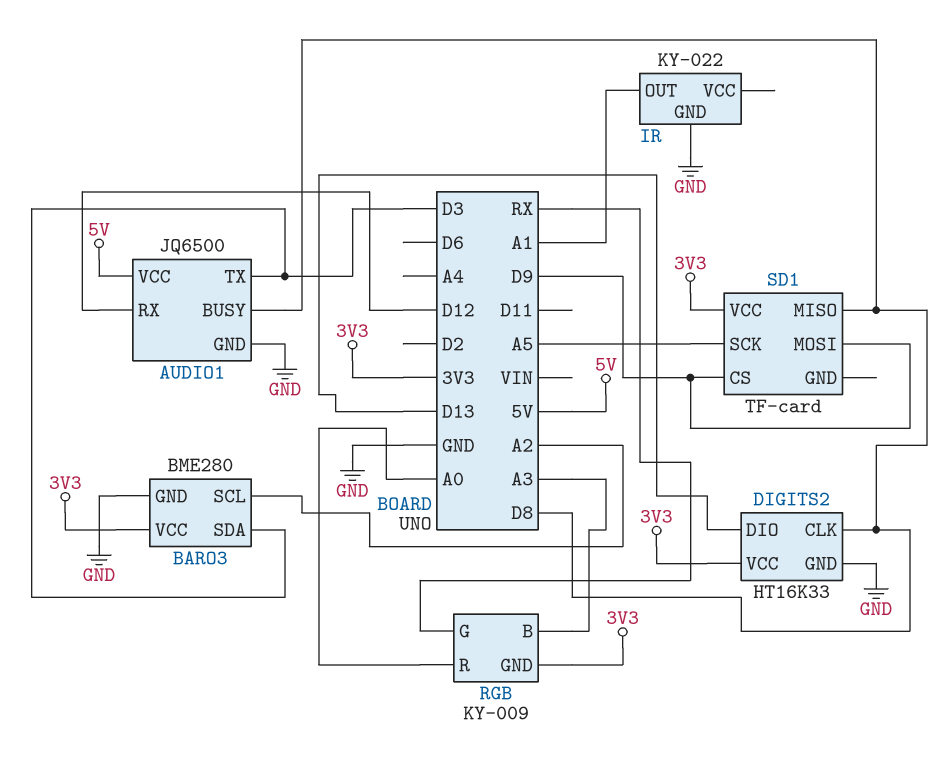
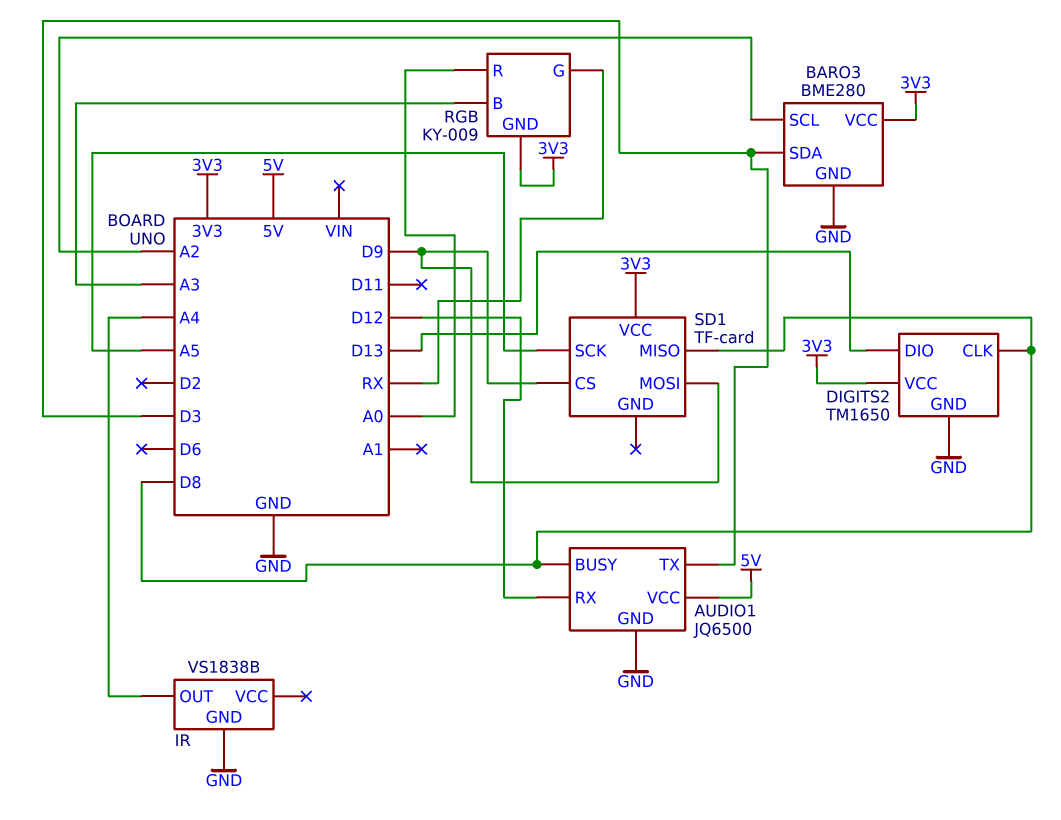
DIGITS2: HT16K33 -> TM1650
IR: KY-022 -> VS1838B
IR pin OUT: A1 -> A4

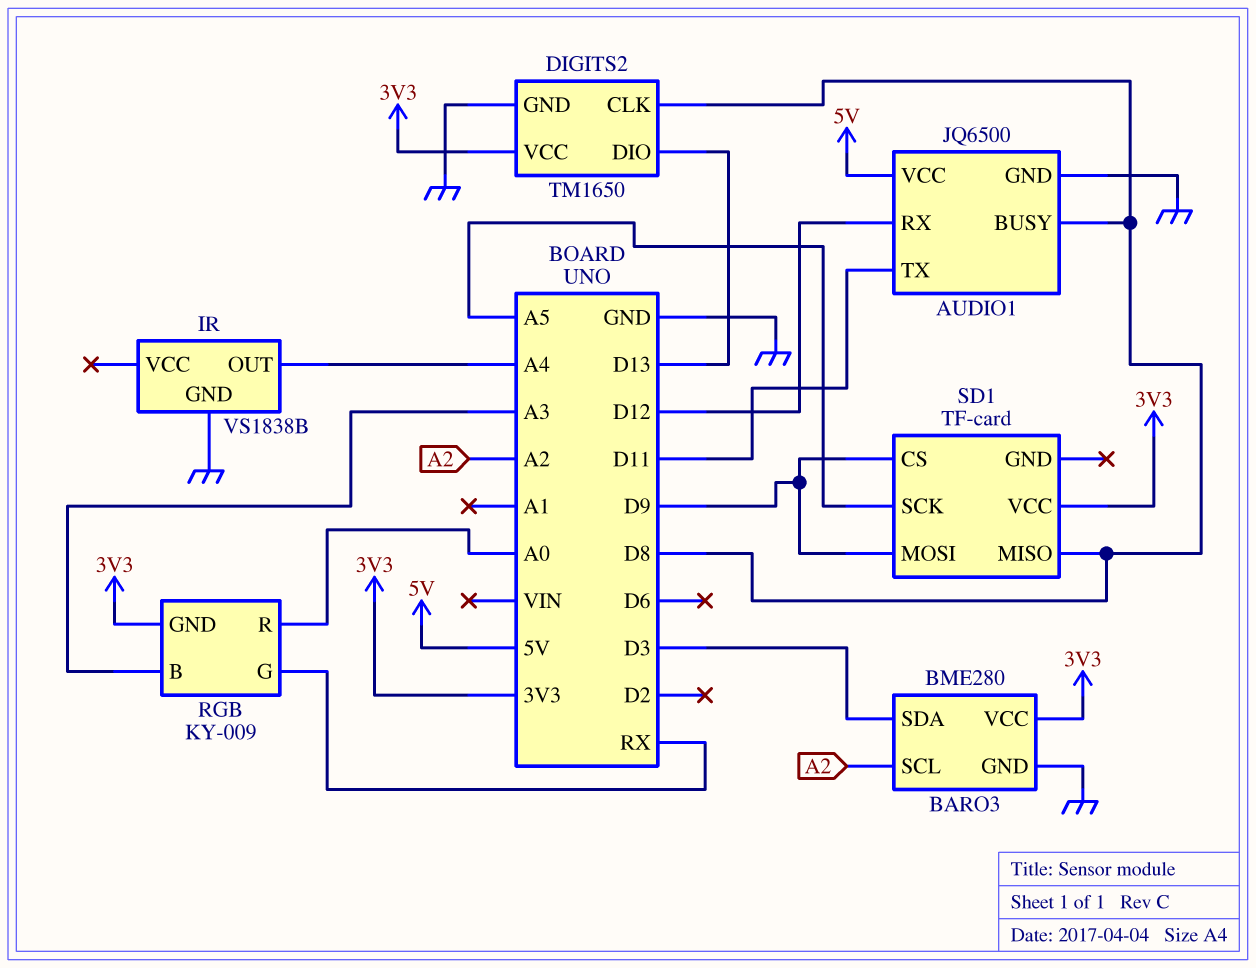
AUDIO1 pin TX: D3 -> D11

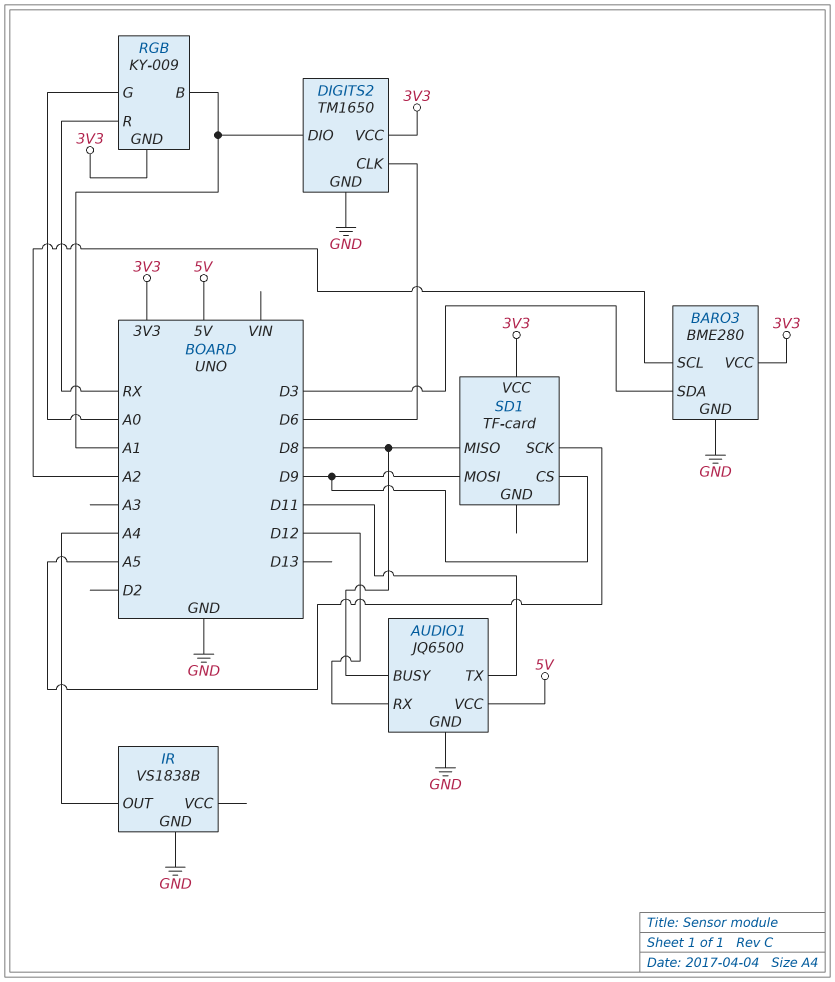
DIGITS2 pin CLK: D8 -> D6
DIGITS2 pin DIO: D13 -> A1
RGB pin B: A3 -> A1
RGB pin G: RX -> A0
RGB pin R: A0 -> RX

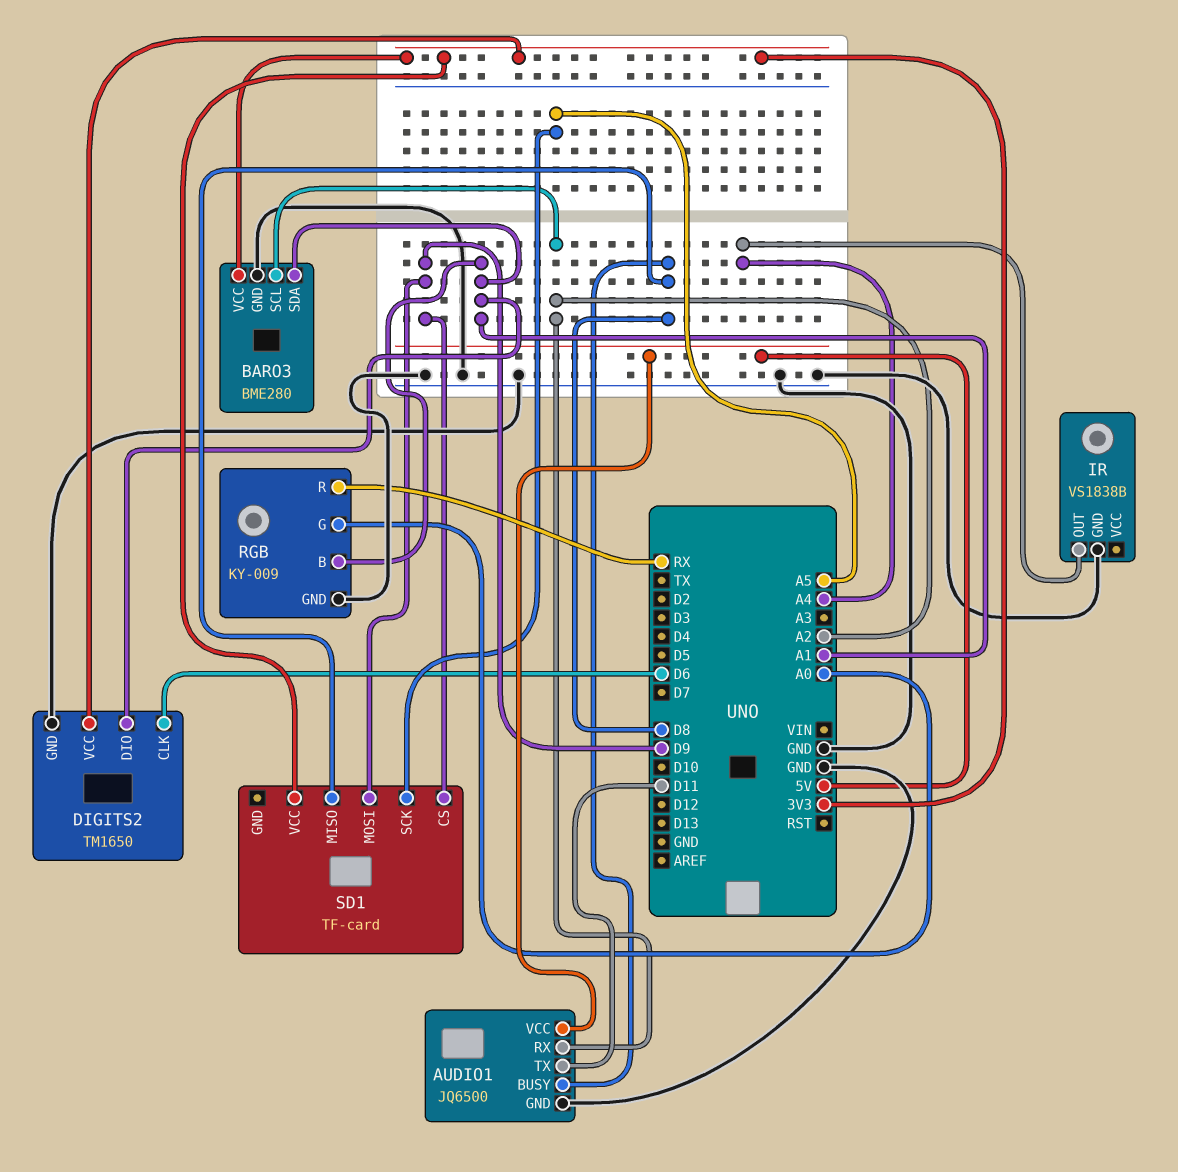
AUDIO1 pin RX: D12 -> A2
BARO3 pin SDA: D3 -> A1
RGB pin GND: 3V3 -> GND

